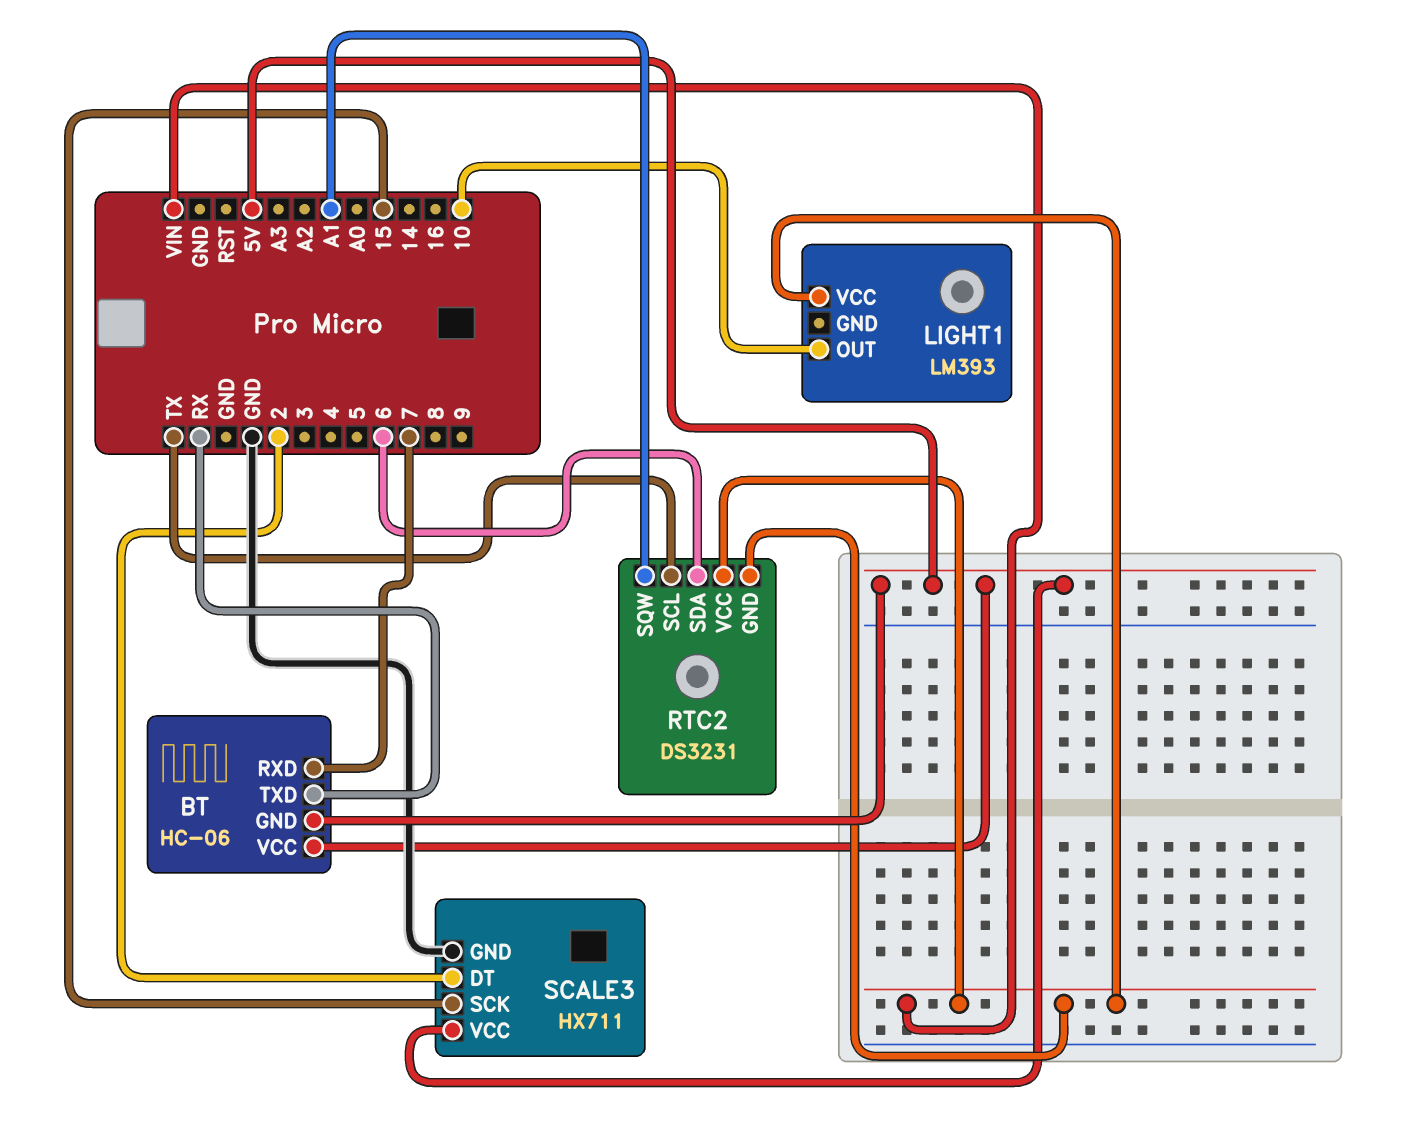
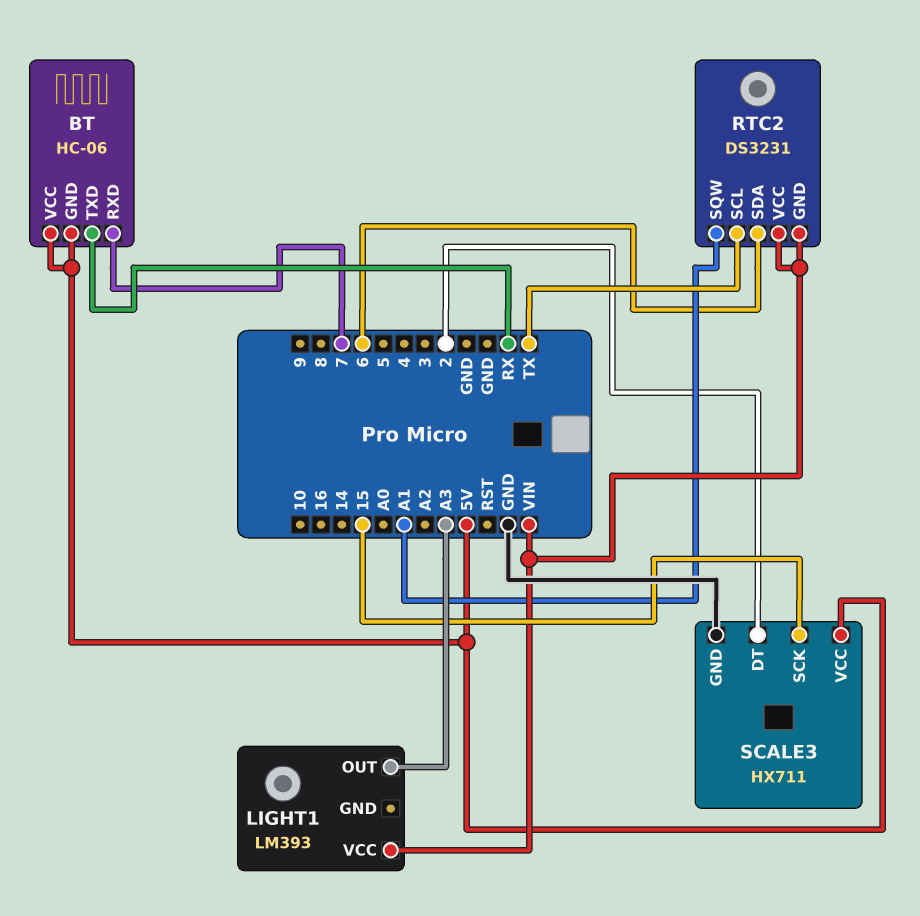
LIGHT1 pin OUT: 10 -> A3

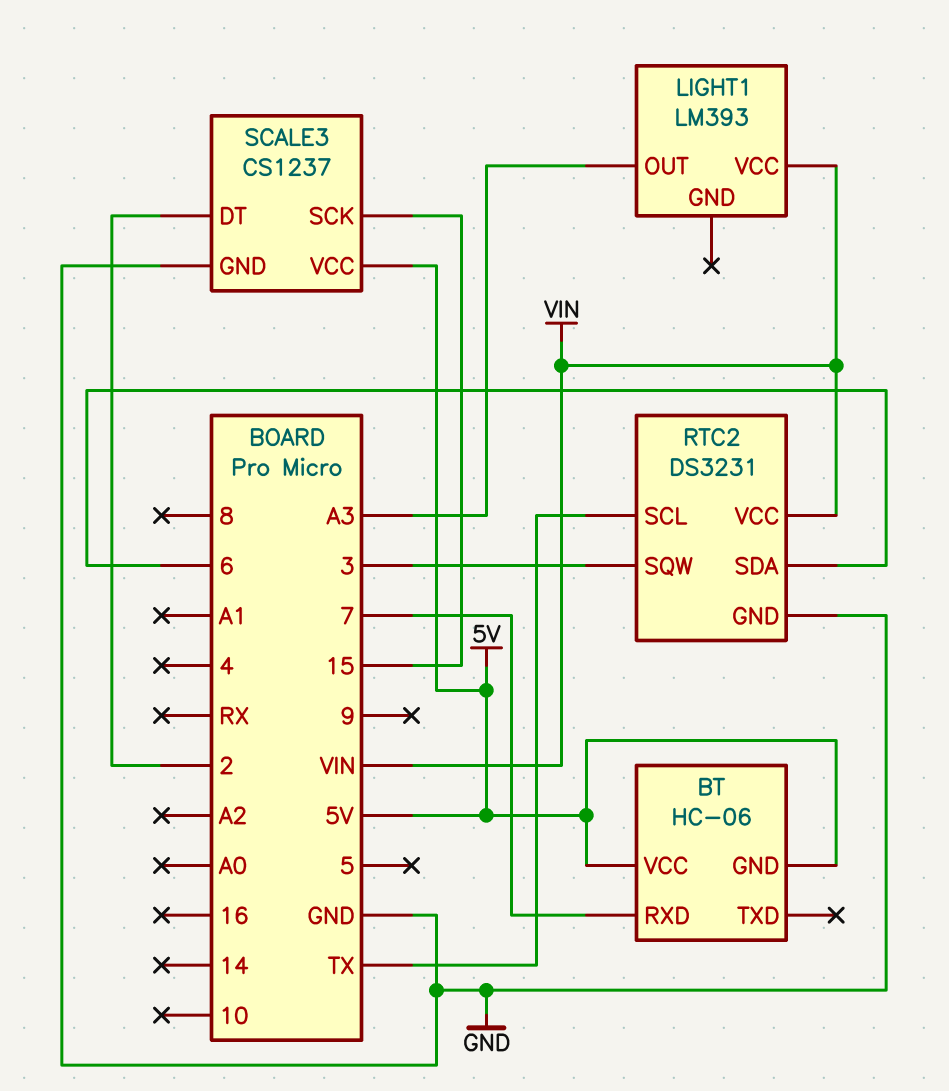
BT pin TXD: RX -> none
RTC2 pin GND: VIN -> GND
RTC2 pin SQW: A1 -> 3
SCALE3: HX711 -> CS1237

